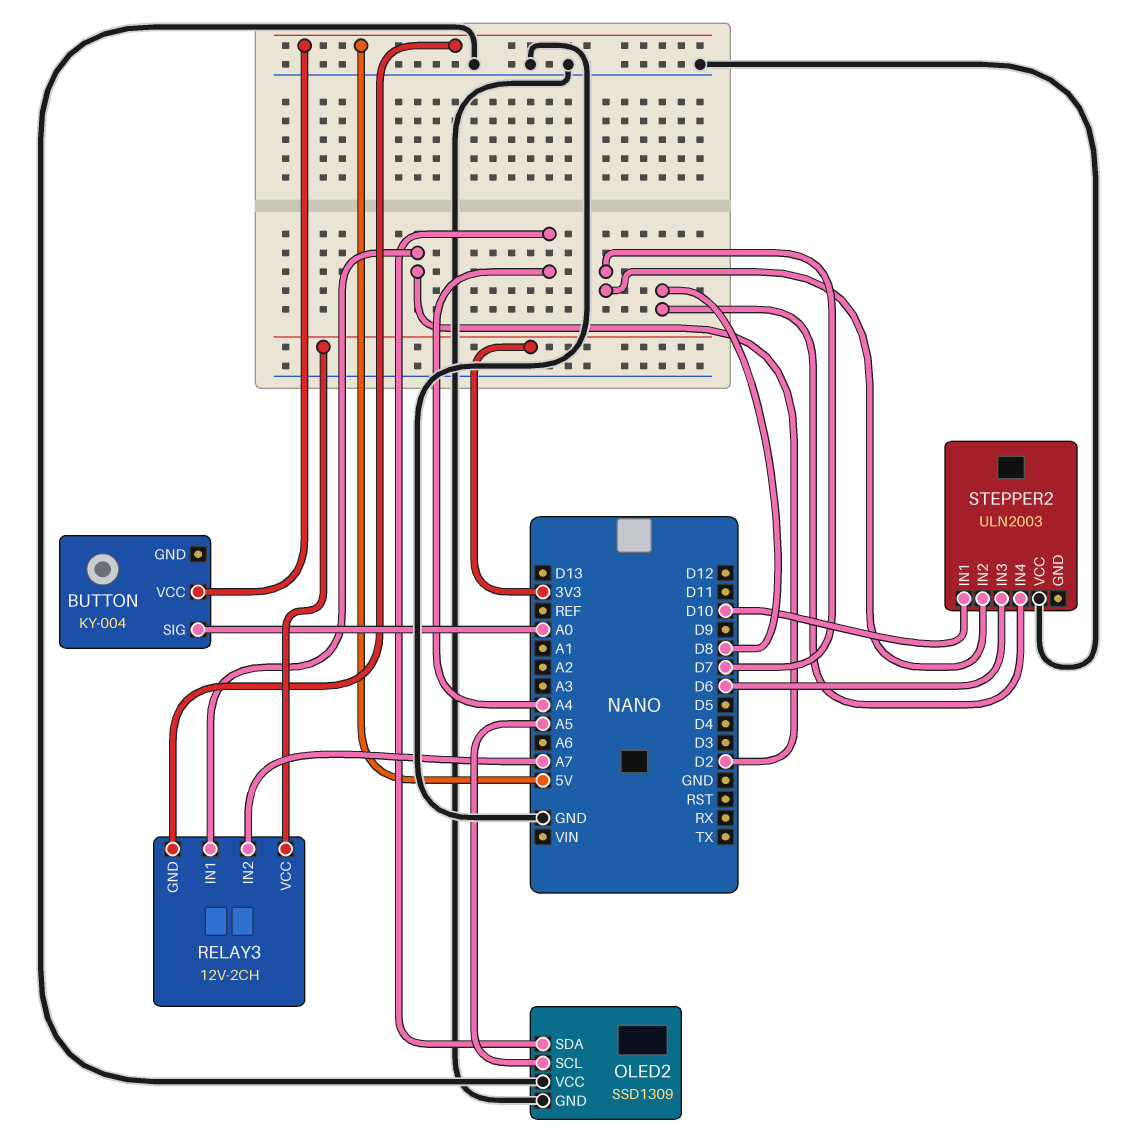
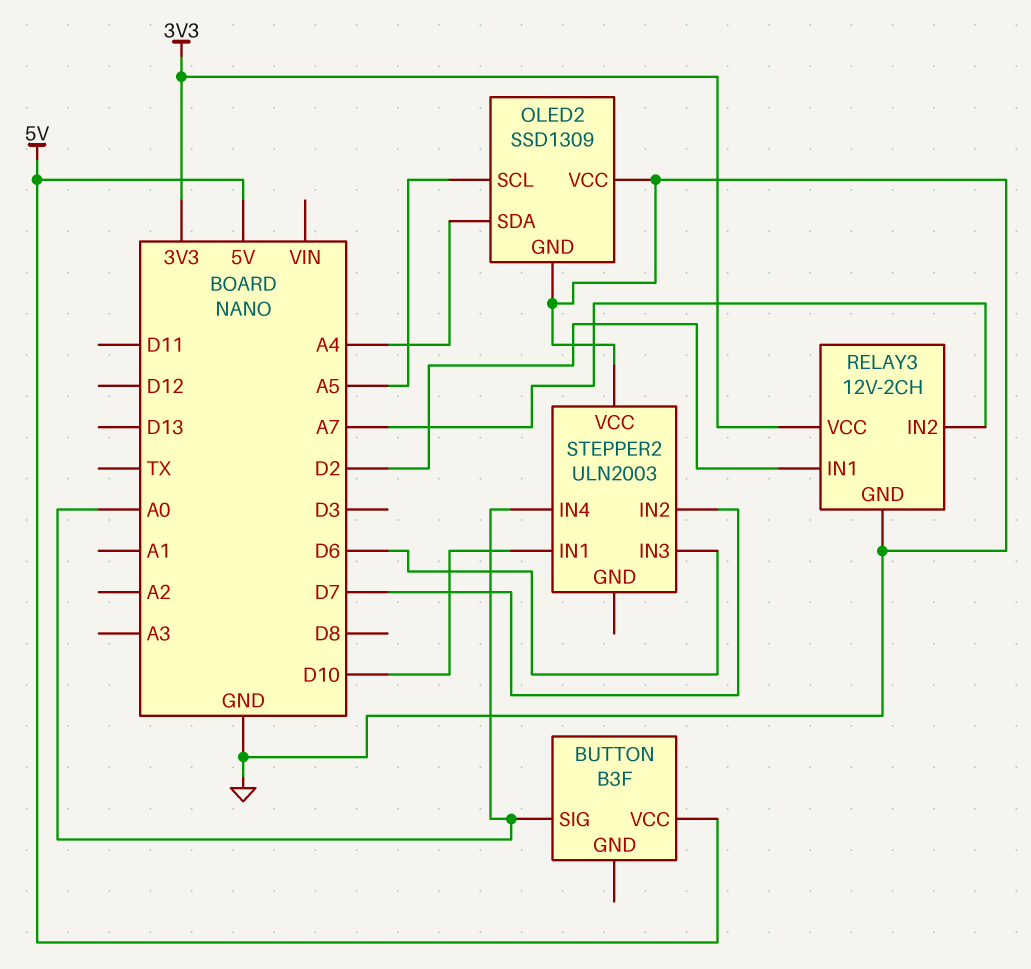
BUTTON: KY-004 -> B3F
RELAY3 pin GND: 5V -> GND
STEPPER2 pin IN4: D8 -> A0

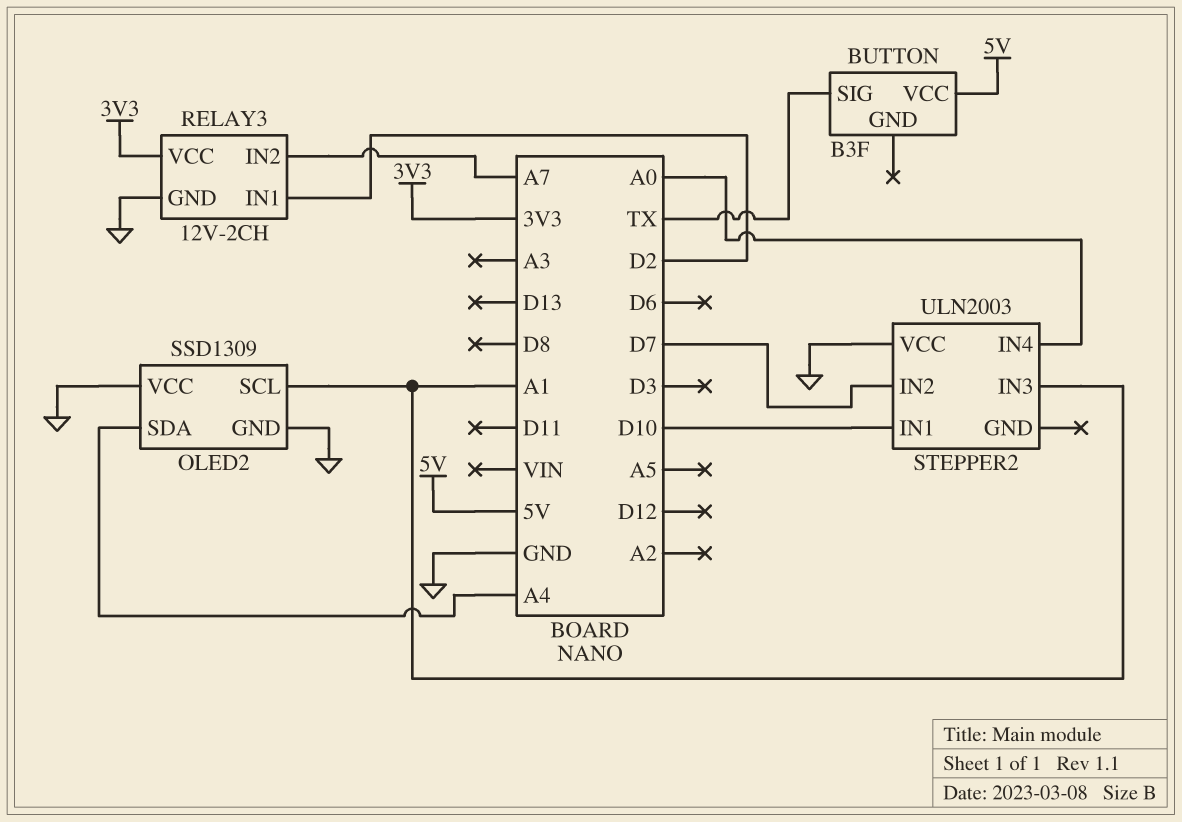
BUTTON pin SIG: A0 -> TX
OLED2 pin SCL: A5 -> A1
STEPPER2 pin IN3: D6 -> A1

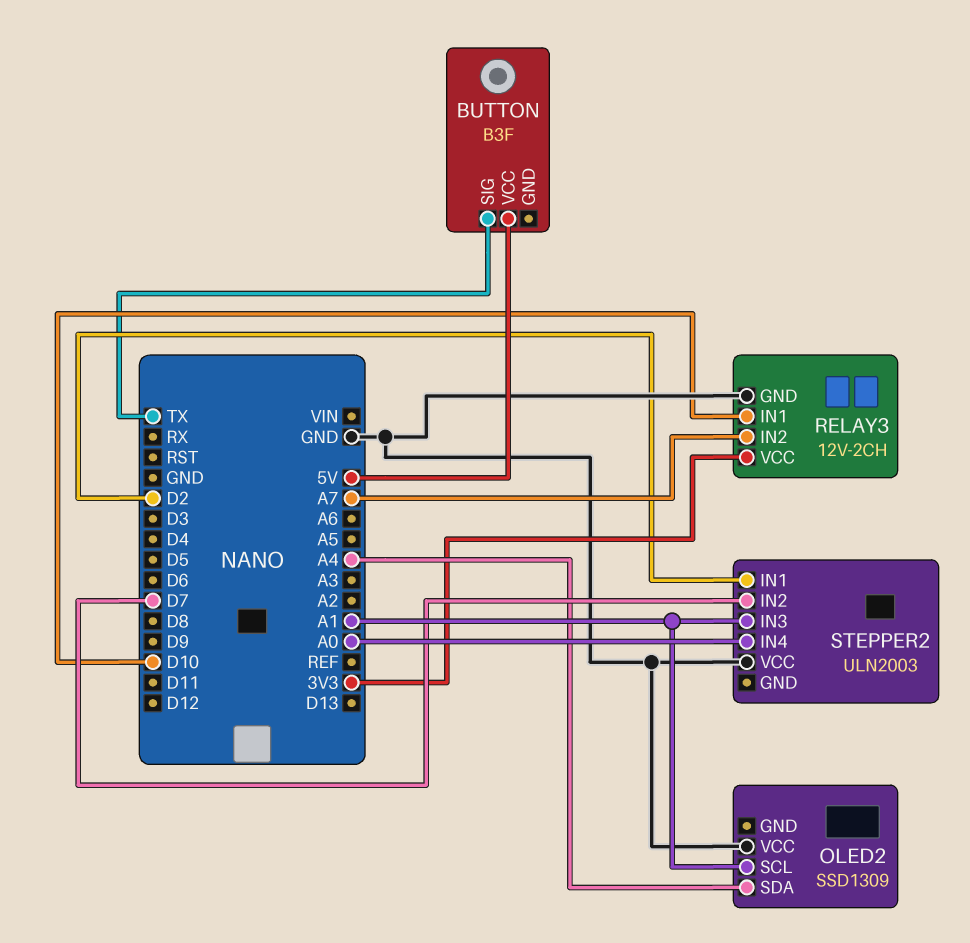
OLED2 pin GND: GND -> none
RELAY3 pin IN1: D2 -> D10
STEPPER2 pin IN1: D10 -> D2

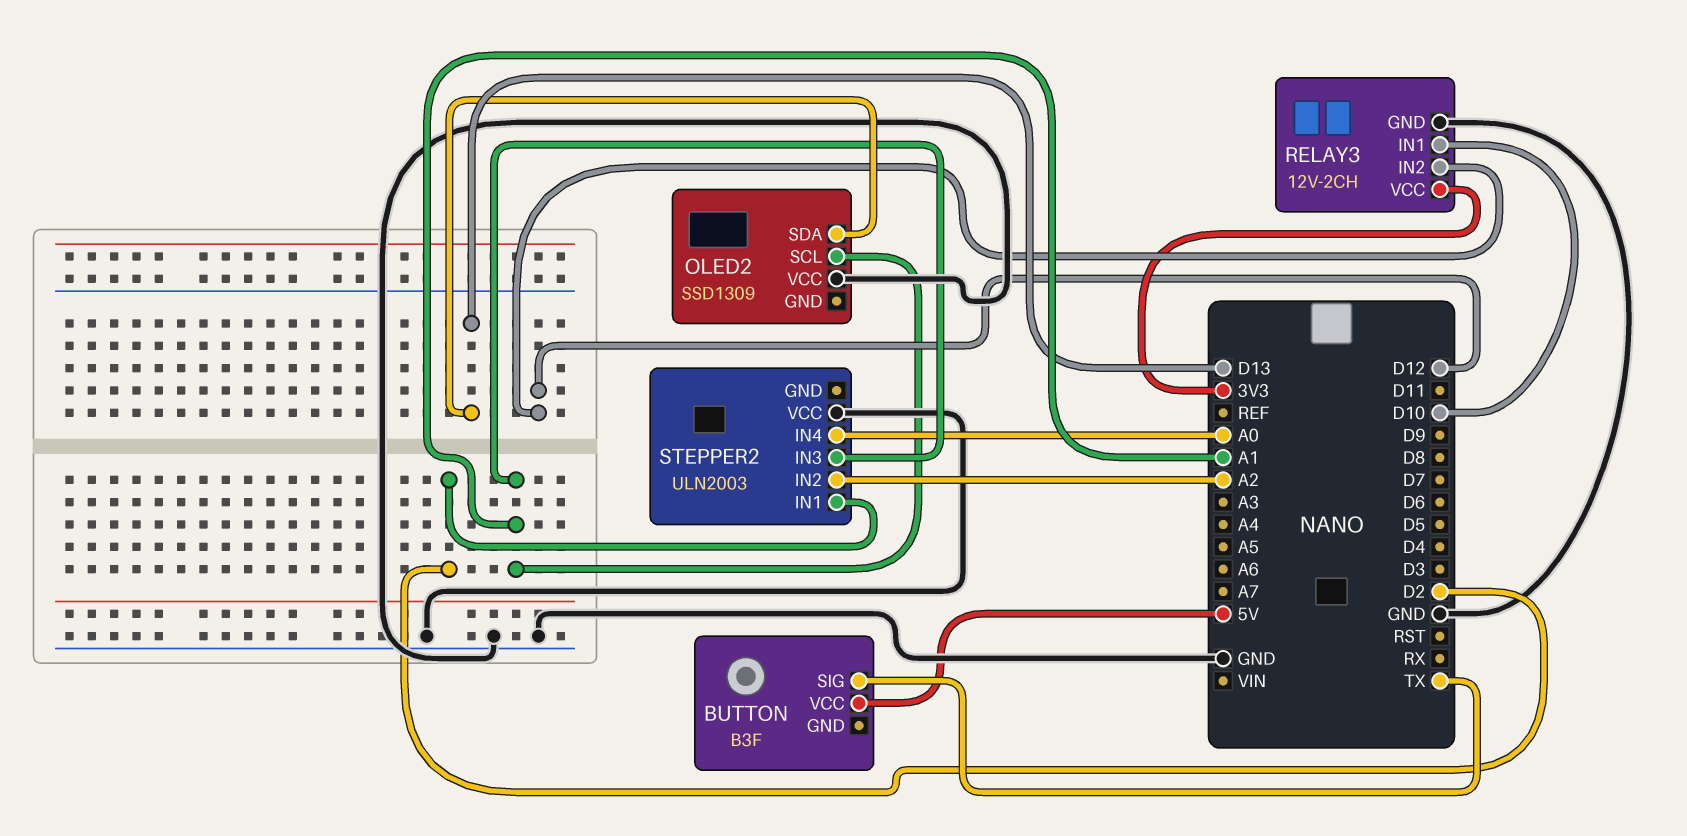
OLED2 pin SDA: A4 -> D13
RELAY3 pin IN2: A7 -> D12
STEPPER2 pin IN2: D7 -> A2

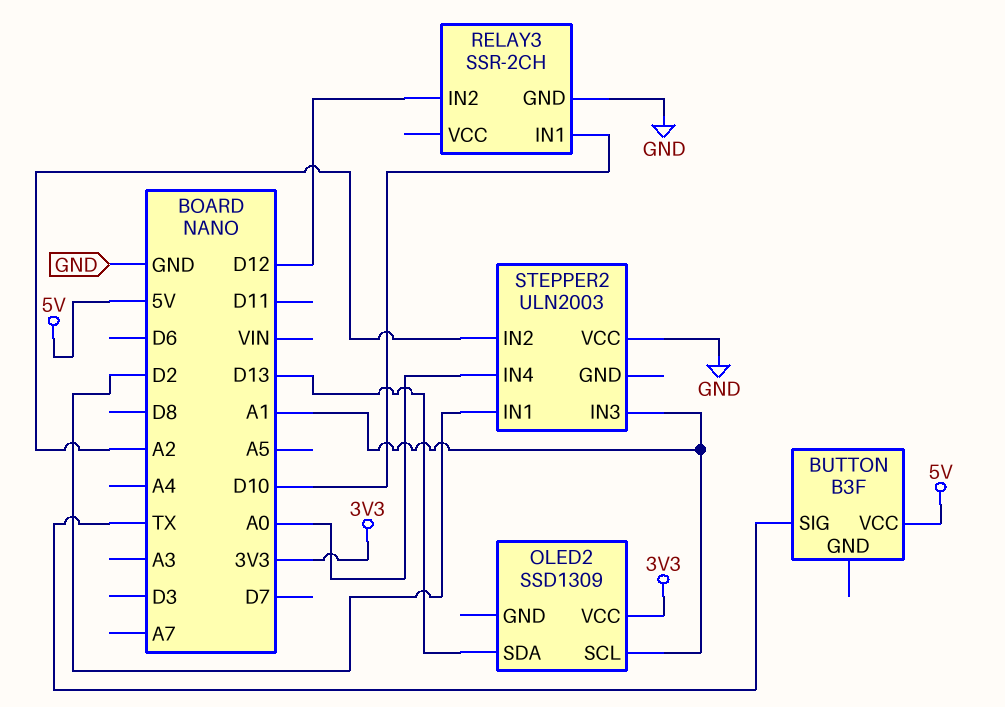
OLED2 pin VCC: GND -> 3V3
RELAY3: 12V-2CH -> SSR-2CH
RELAY3 pin VCC: 3V3 -> none

